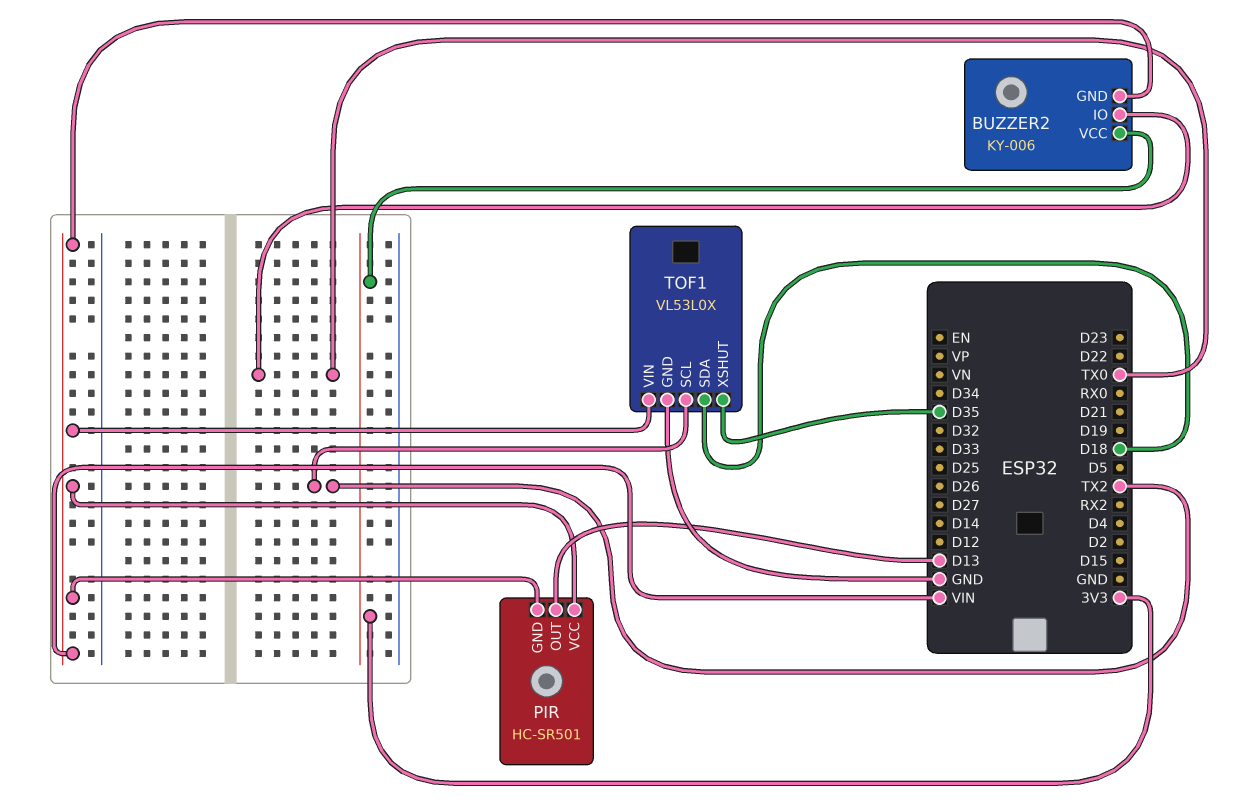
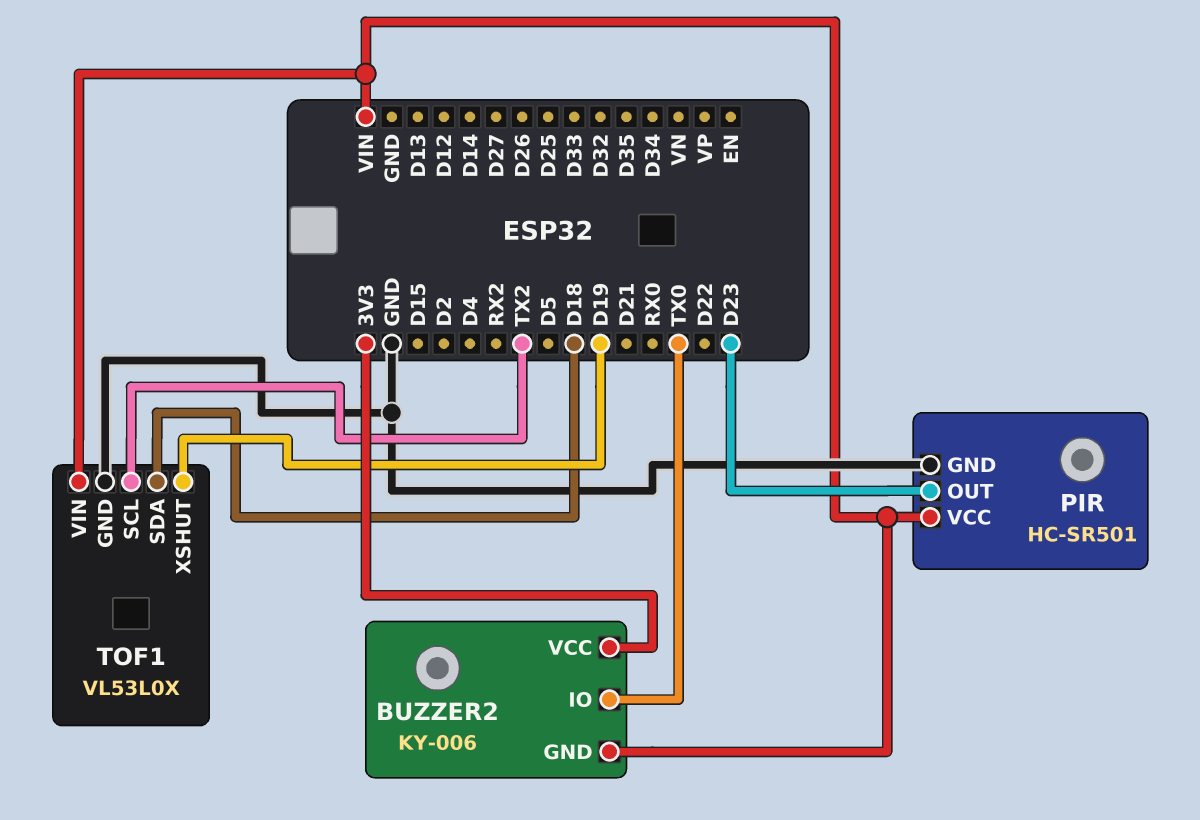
PIR pin GND: VIN -> GND
PIR pin OUT: D13 -> D23
TOF1 pin XSHUT: D35 -> D19

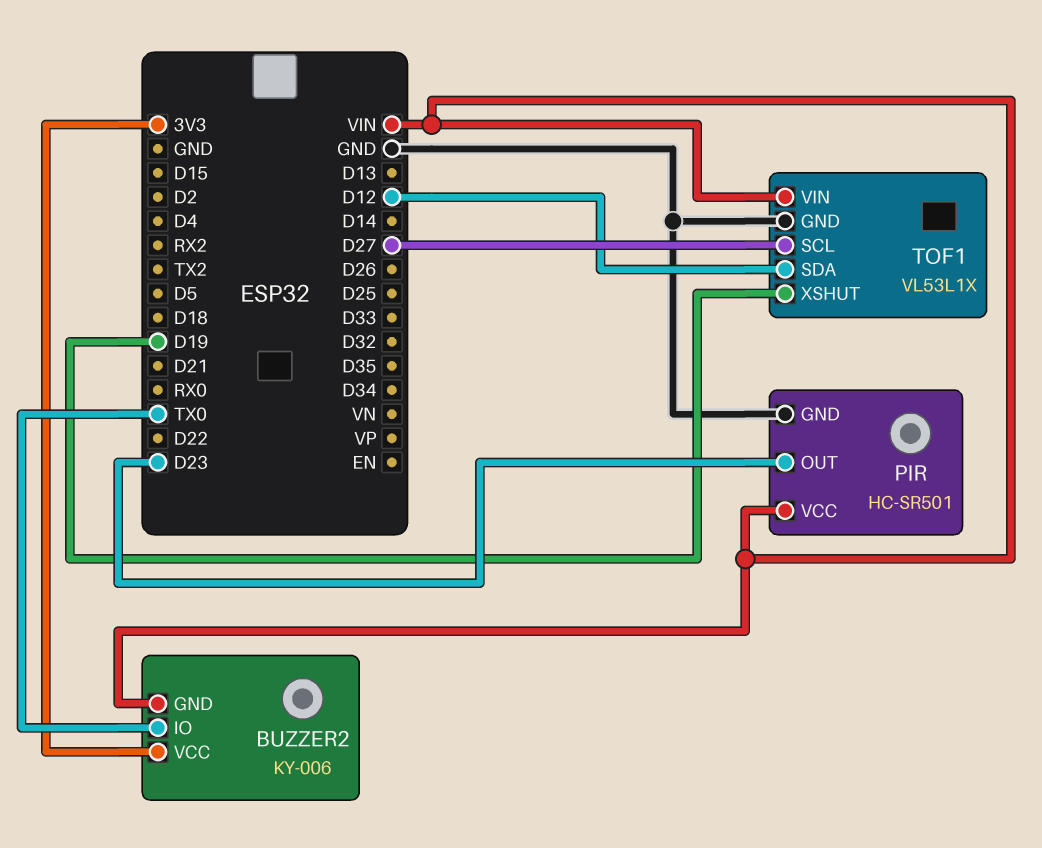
TOF1: VL53L0X -> VL53L1X
TOF1 pin SCL: TX2 -> D27
TOF1 pin SDA: D18 -> D12

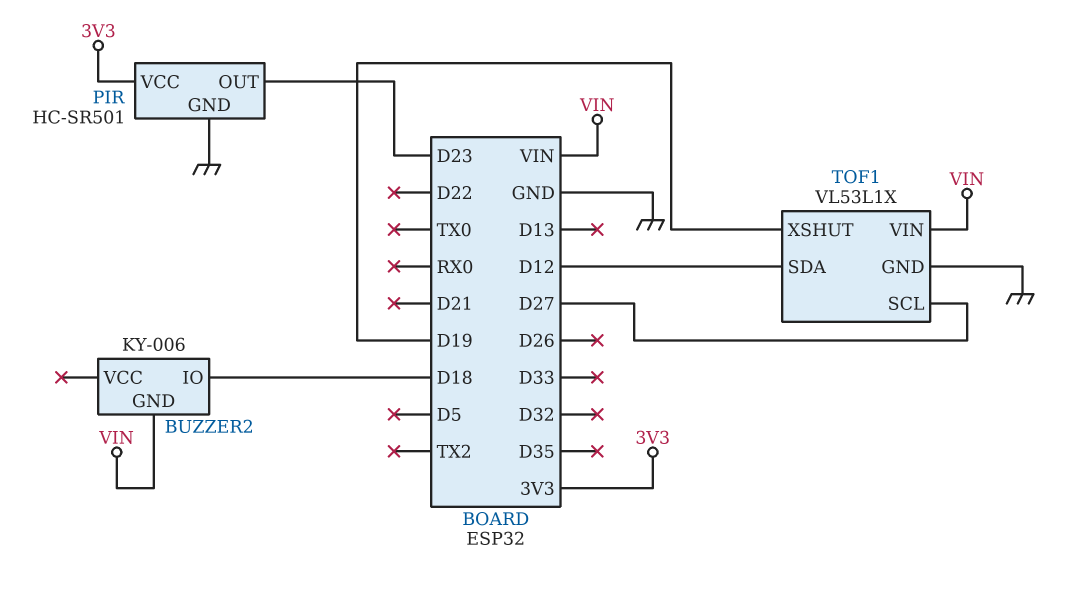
BUZZER2 pin IO: TX0 -> D18
BUZZER2 pin VCC: 3V3 -> none
PIR pin VCC: VIN -> 3V3

